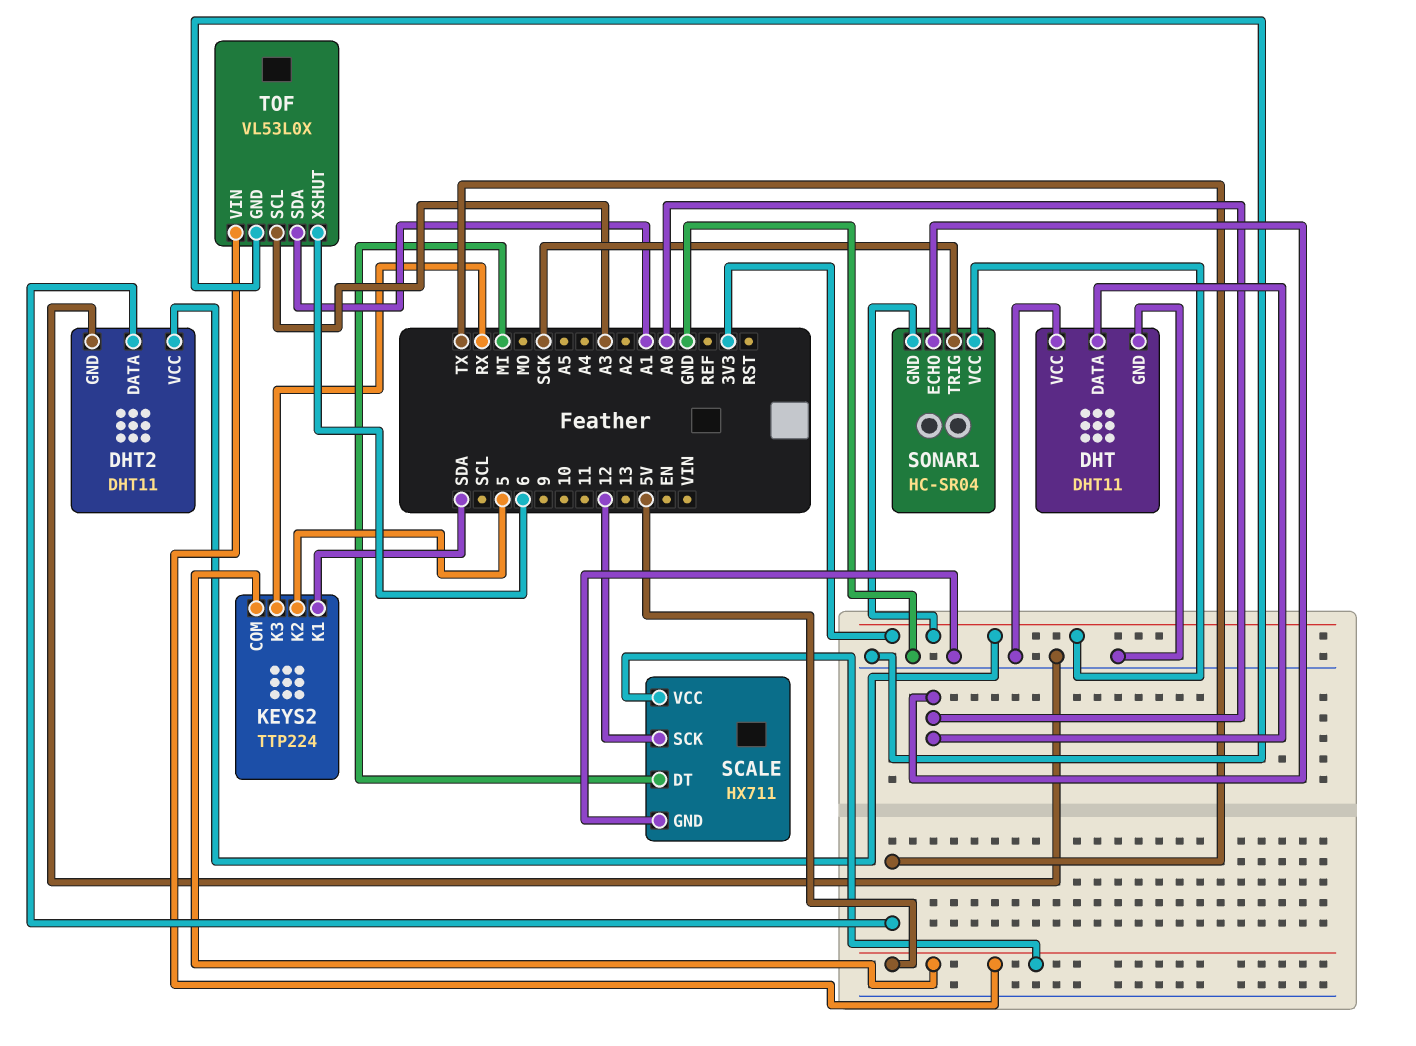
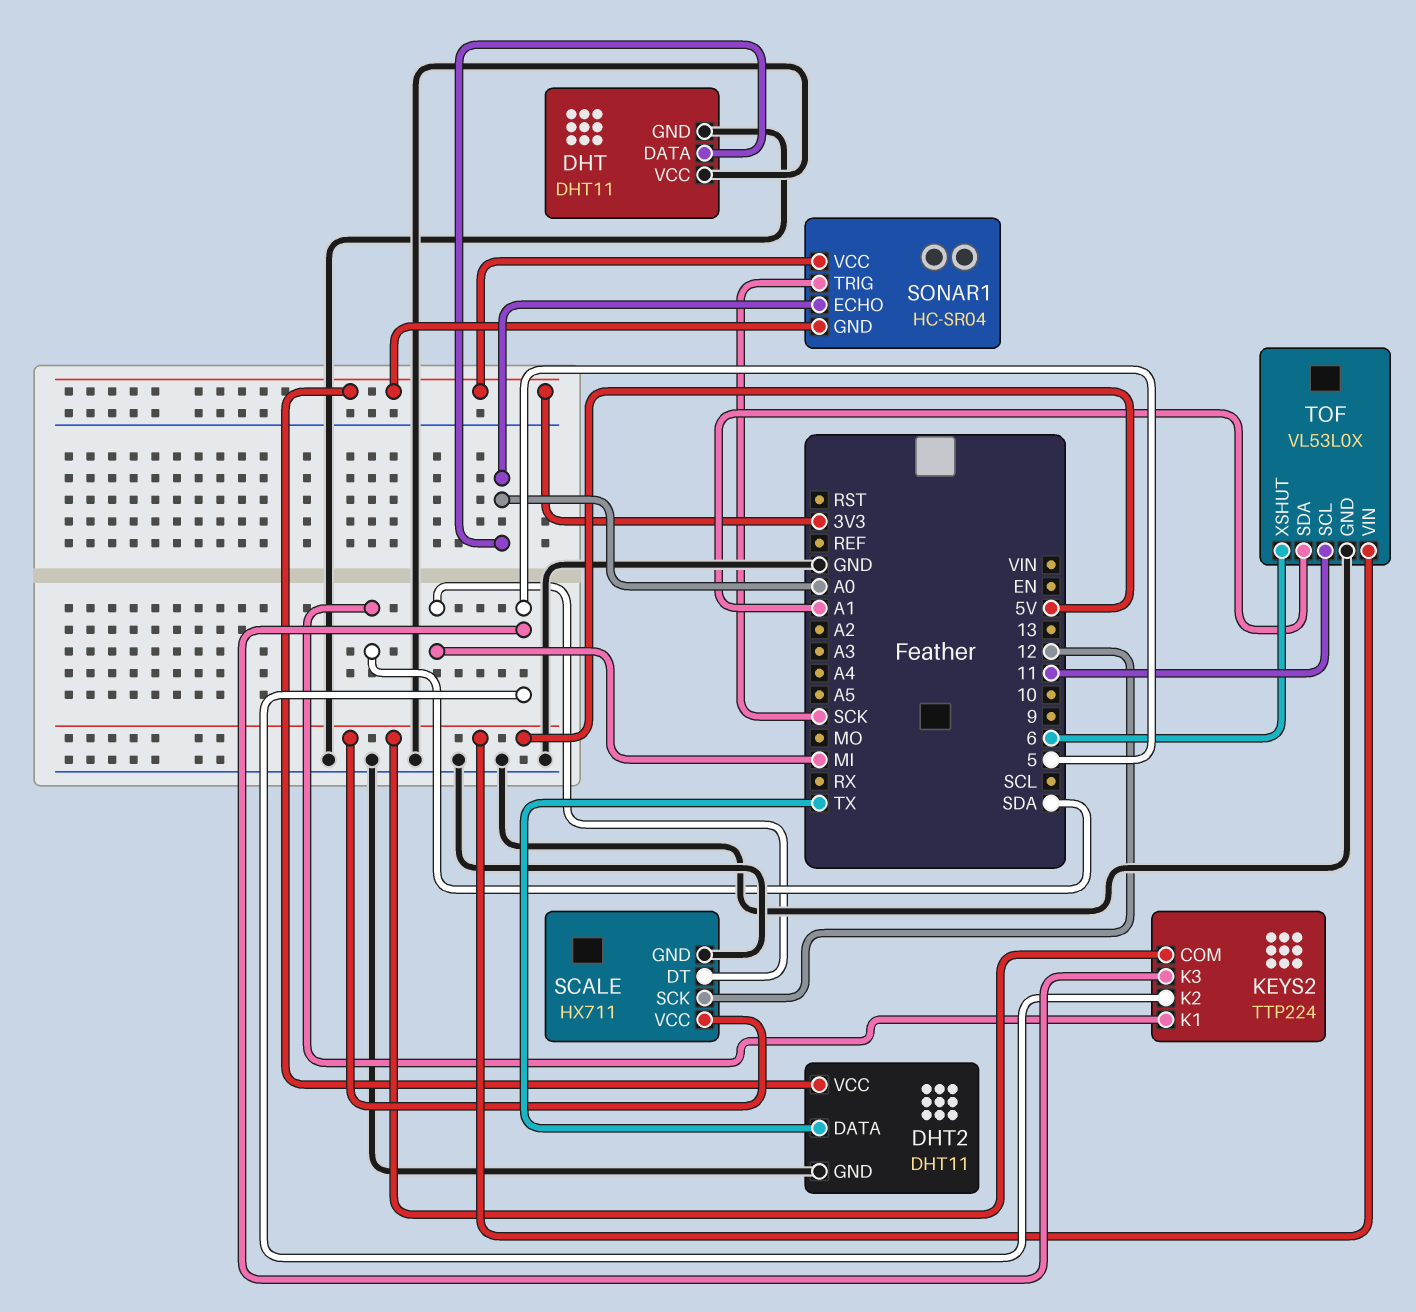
KEYS2 pin K3: RX -> 5
TOF pin SCL: A3 -> 11

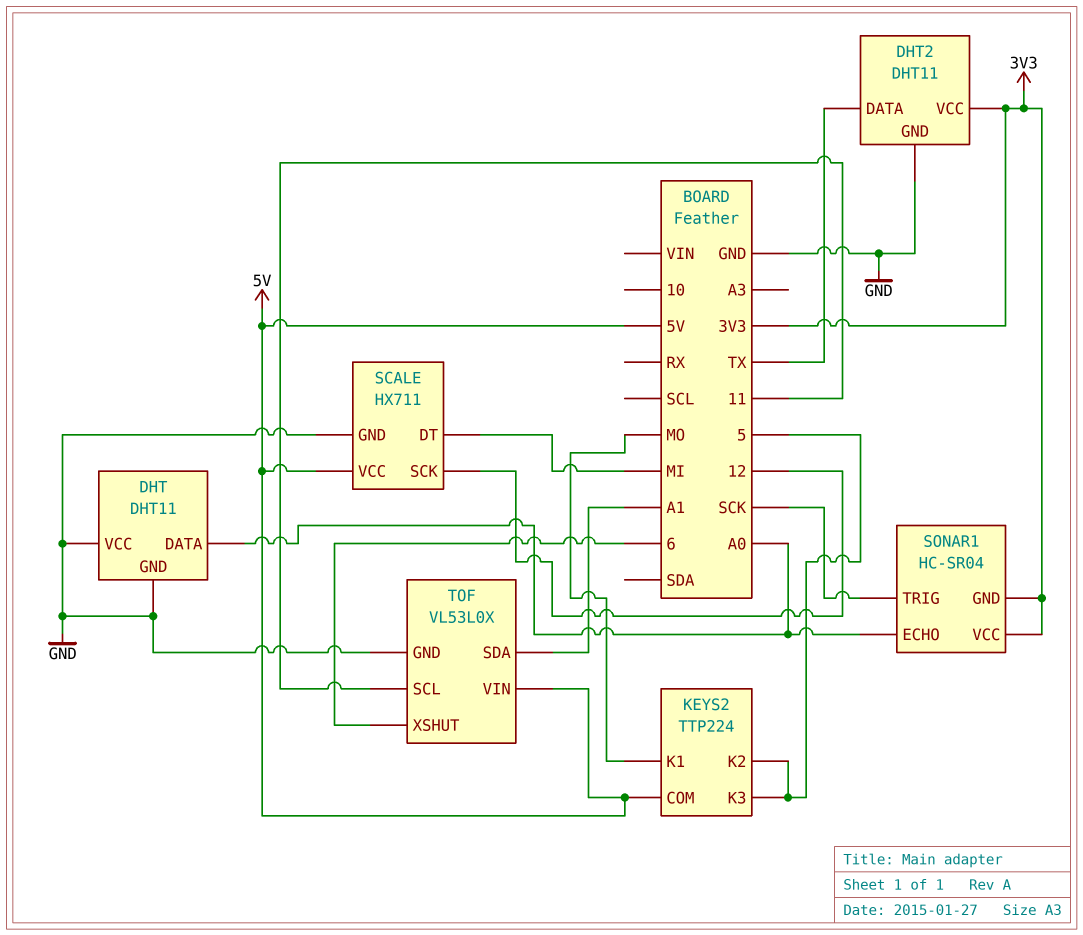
KEYS2 pin K1: SDA -> MO

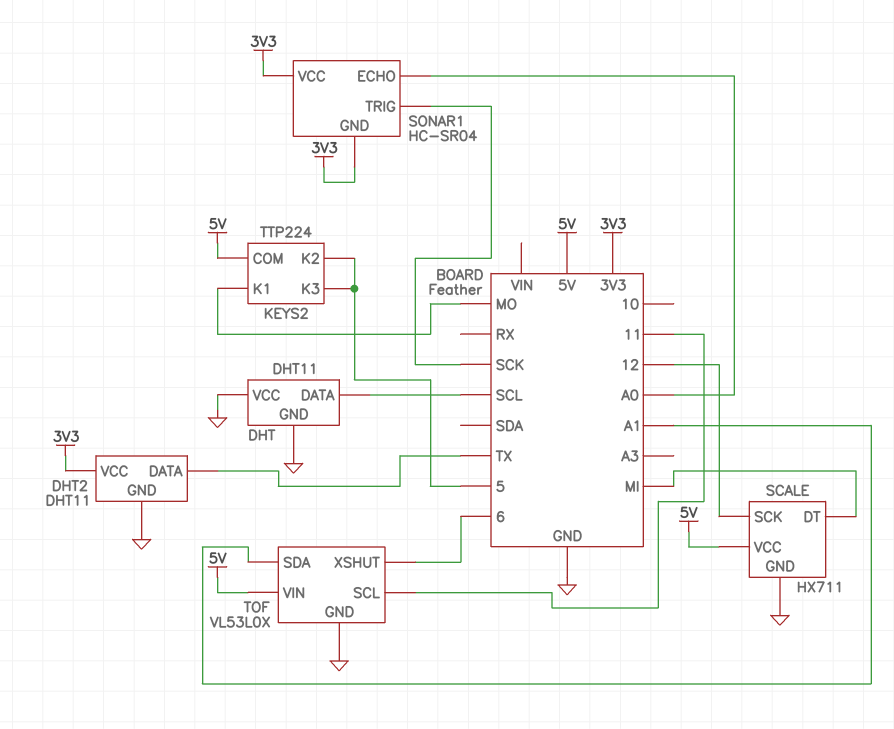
DHT pin DATA: A0 -> SCL

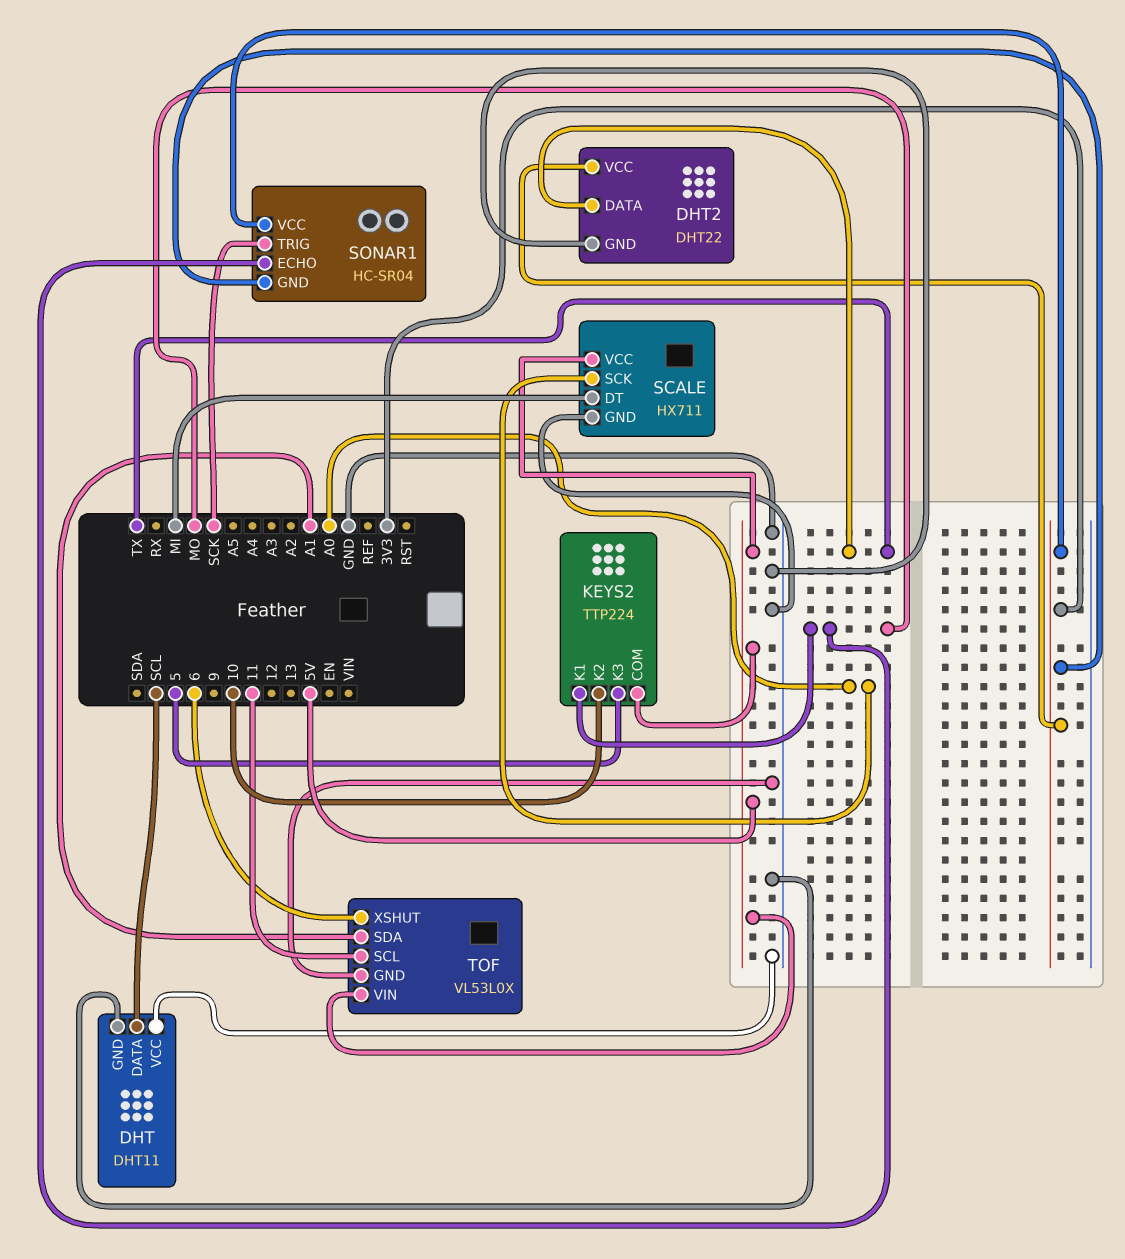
DHT2: DHT11 -> DHT22
KEYS2 pin K2: 5 -> 10
SCALE pin SCK: 12 -> A0
SONAR1 pin ECHO: A0 -> MO

